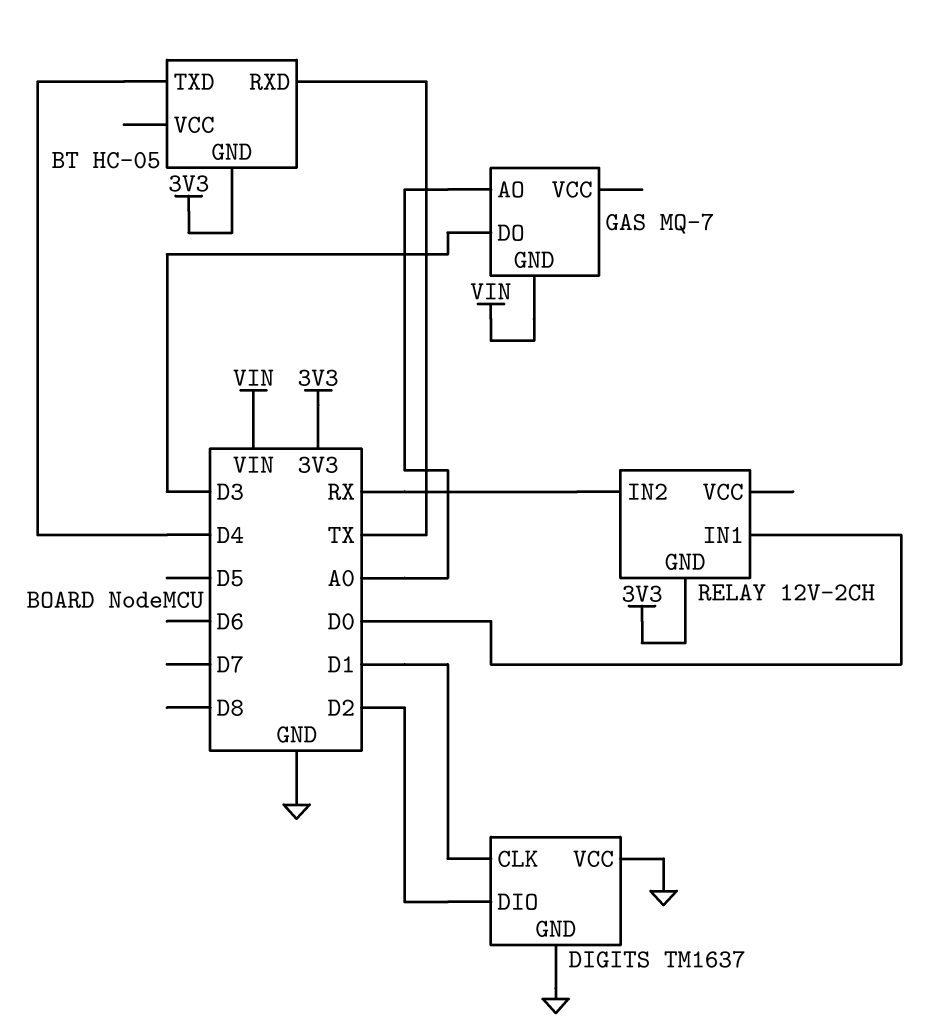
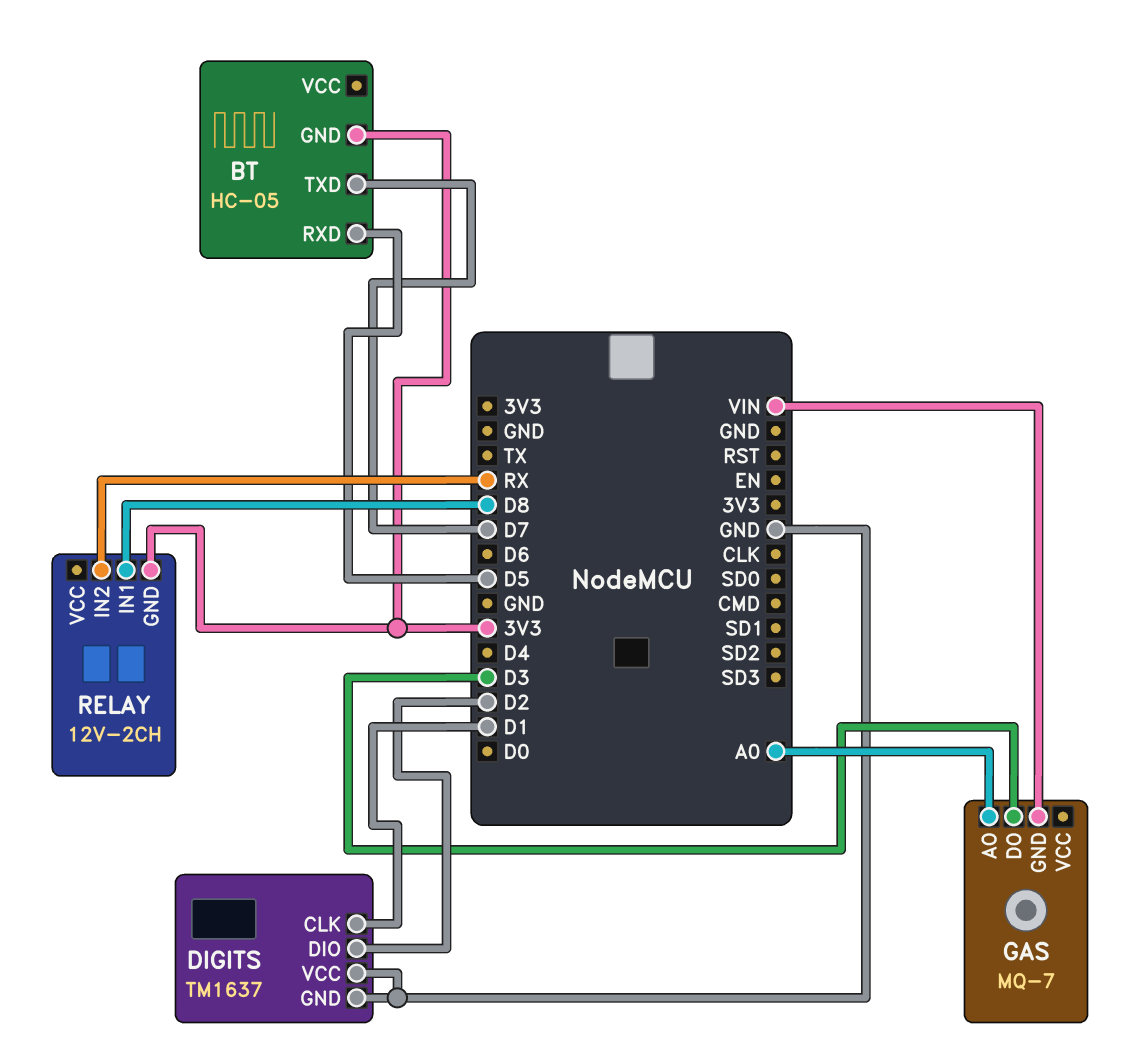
BT pin RXD: TX -> D5
BT pin TXD: D4 -> D7
RELAY pin IN1: D0 -> D8

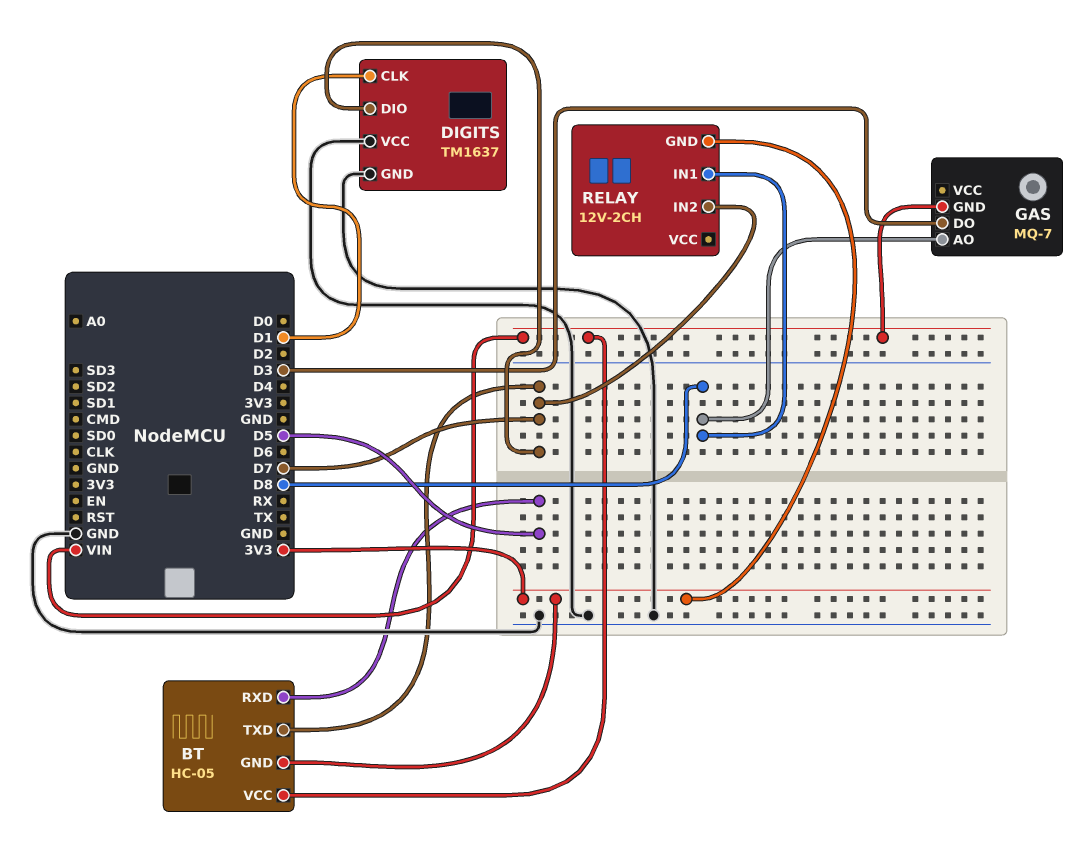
BT pin VCC: none -> VIN
DIGITS pin DIO: D2 -> D7
GAS pin AO: A0 -> D8
RELAY pin IN2: RX -> D7

